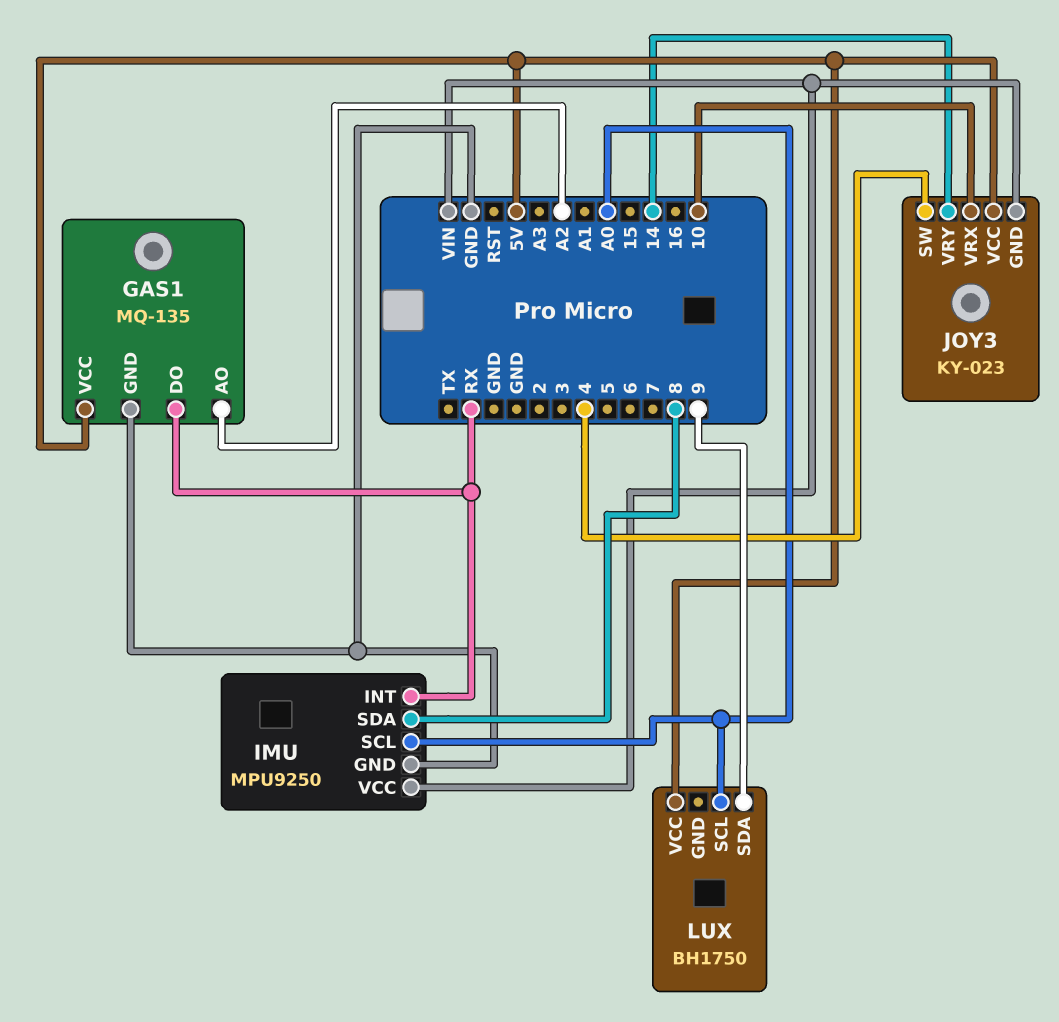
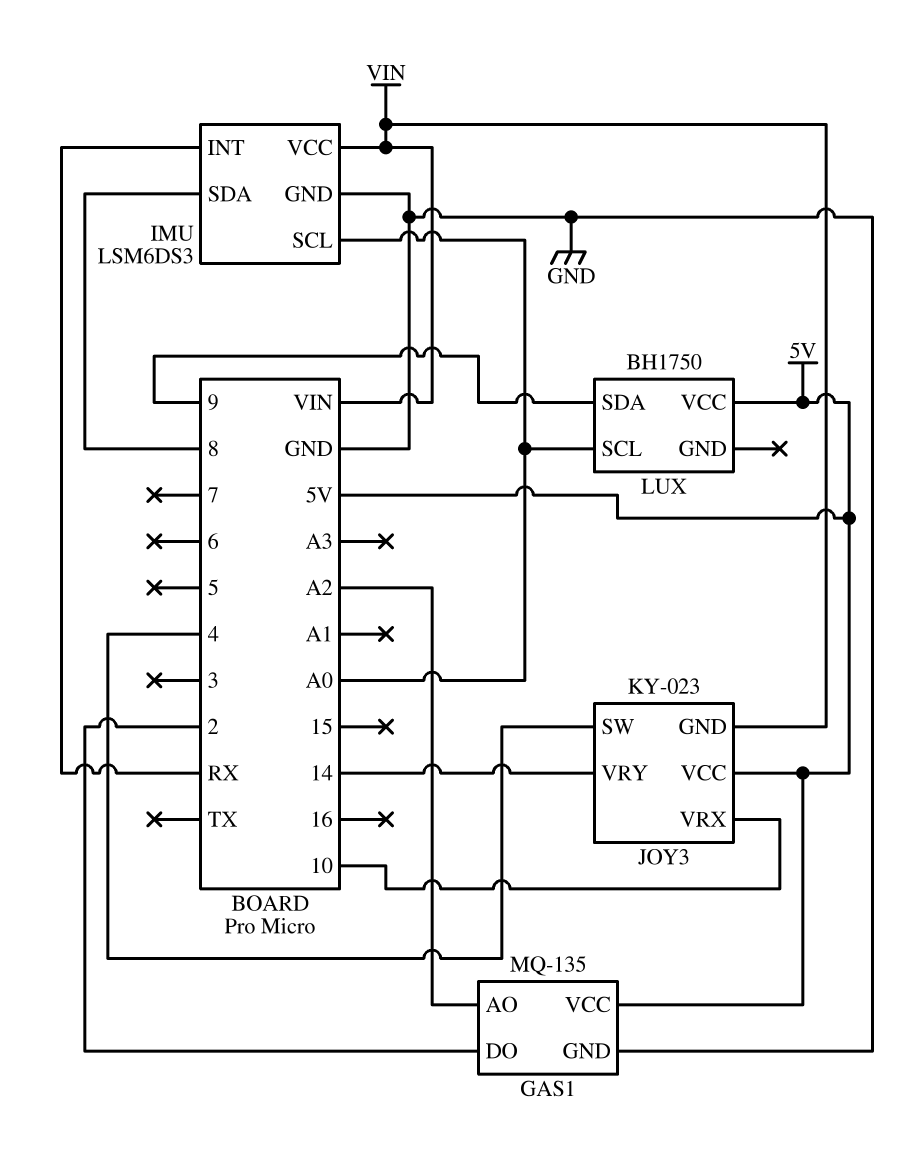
GAS1 pin DO: RX -> 2
IMU: MPU9250 -> LSM6DS3

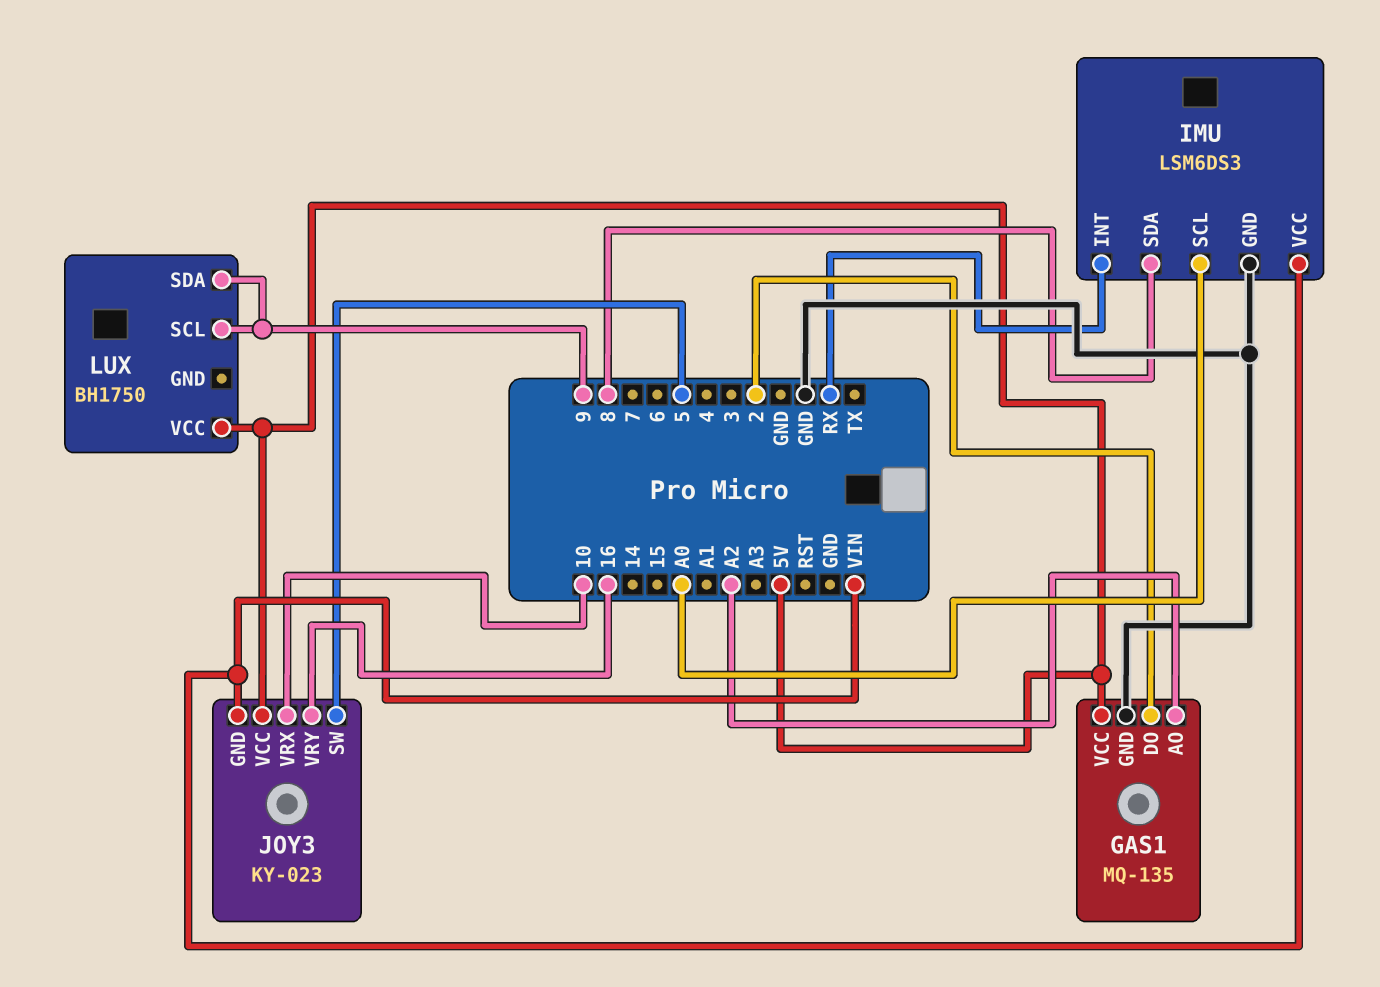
JOY3 pin SW: 4 -> 5
JOY3 pin VRY: 14 -> 16
LUX pin SCL: A0 -> 9

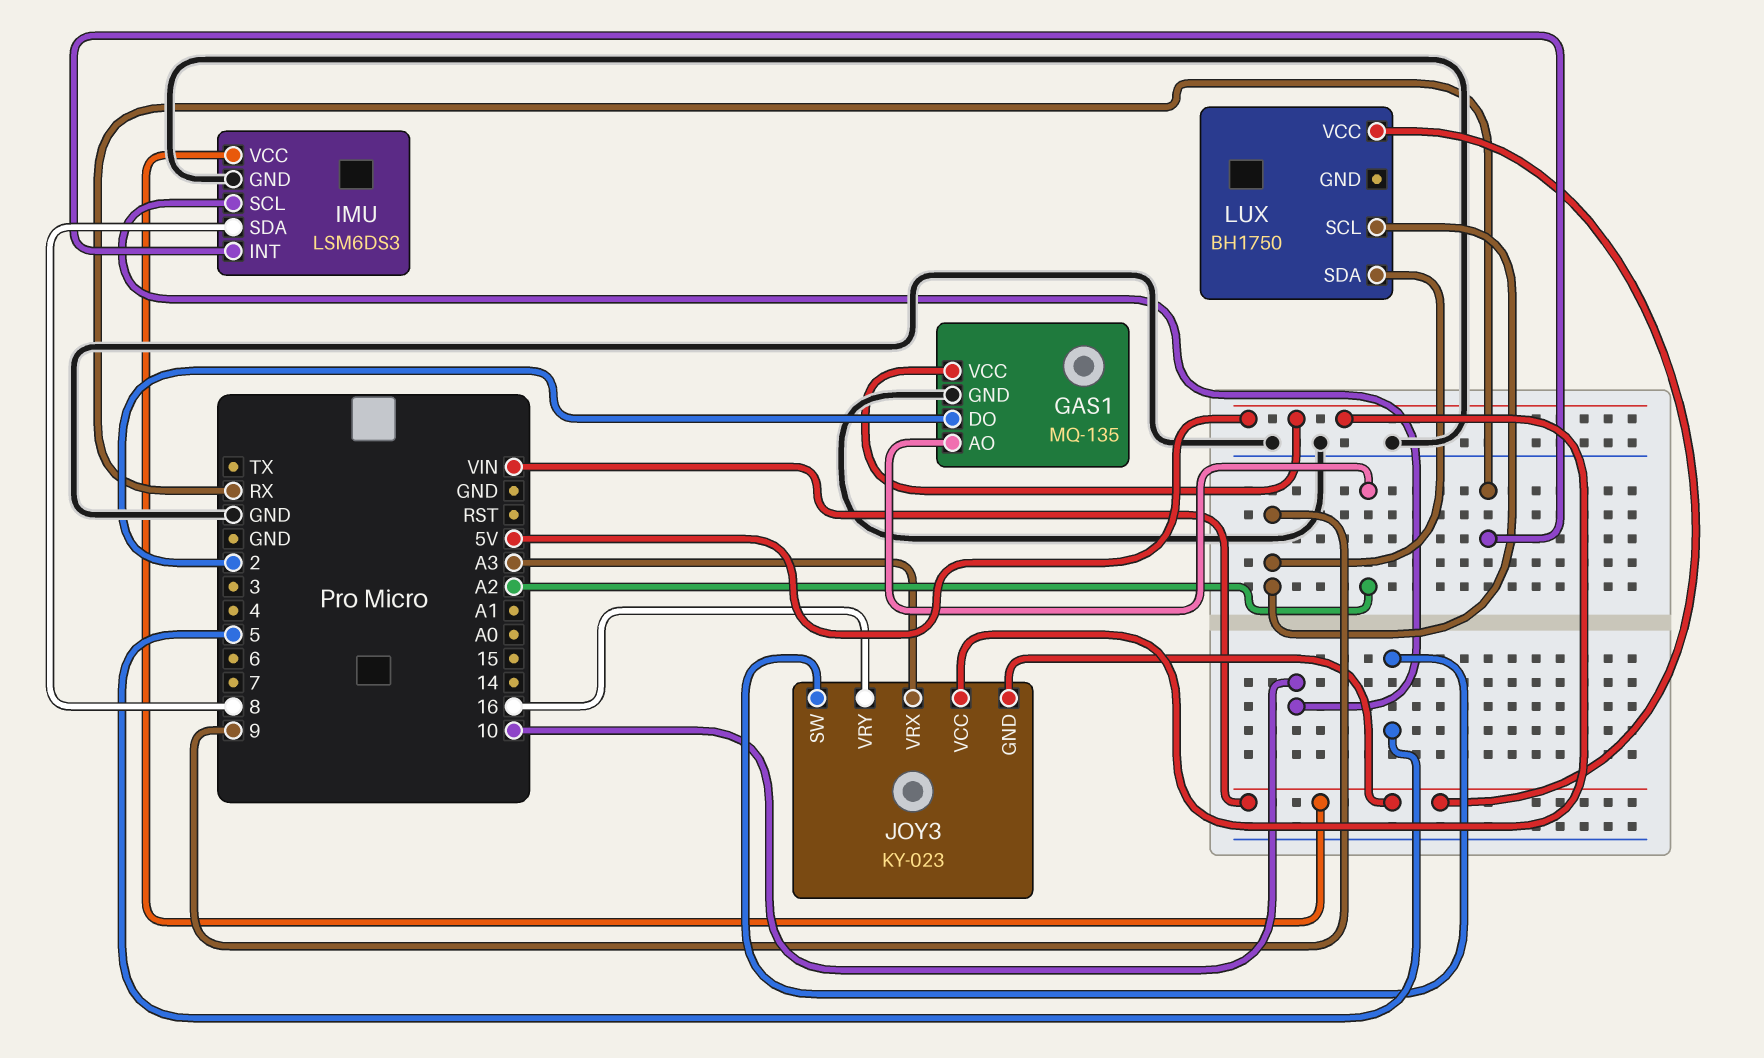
IMU pin SCL: A0 -> 10
JOY3 pin VRX: 10 -> A3
LUX pin VCC: 5V -> VIN

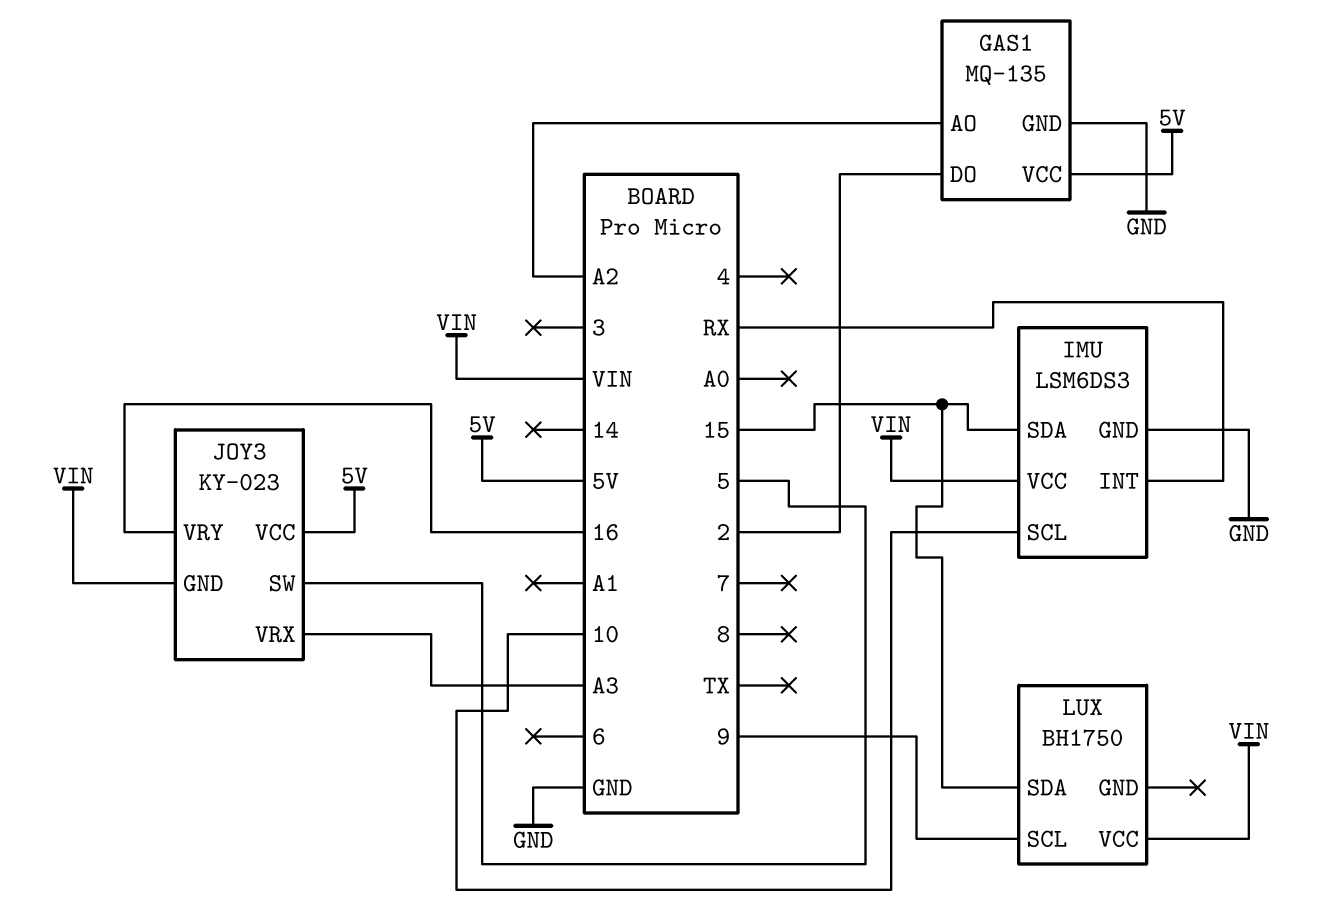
IMU pin SDA: 8 -> 15
LUX pin SDA: 9 -> 15

